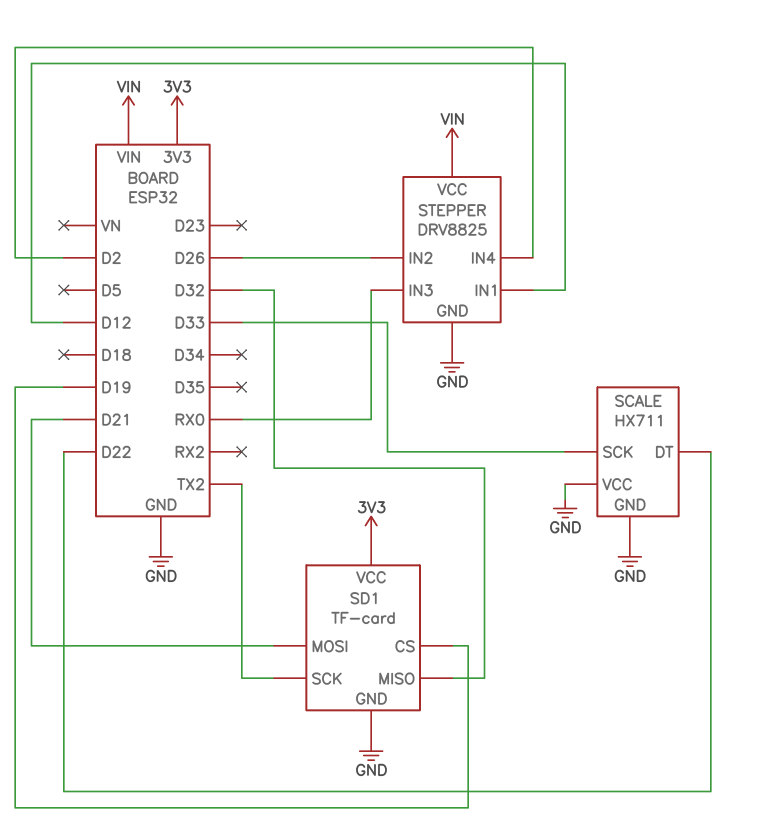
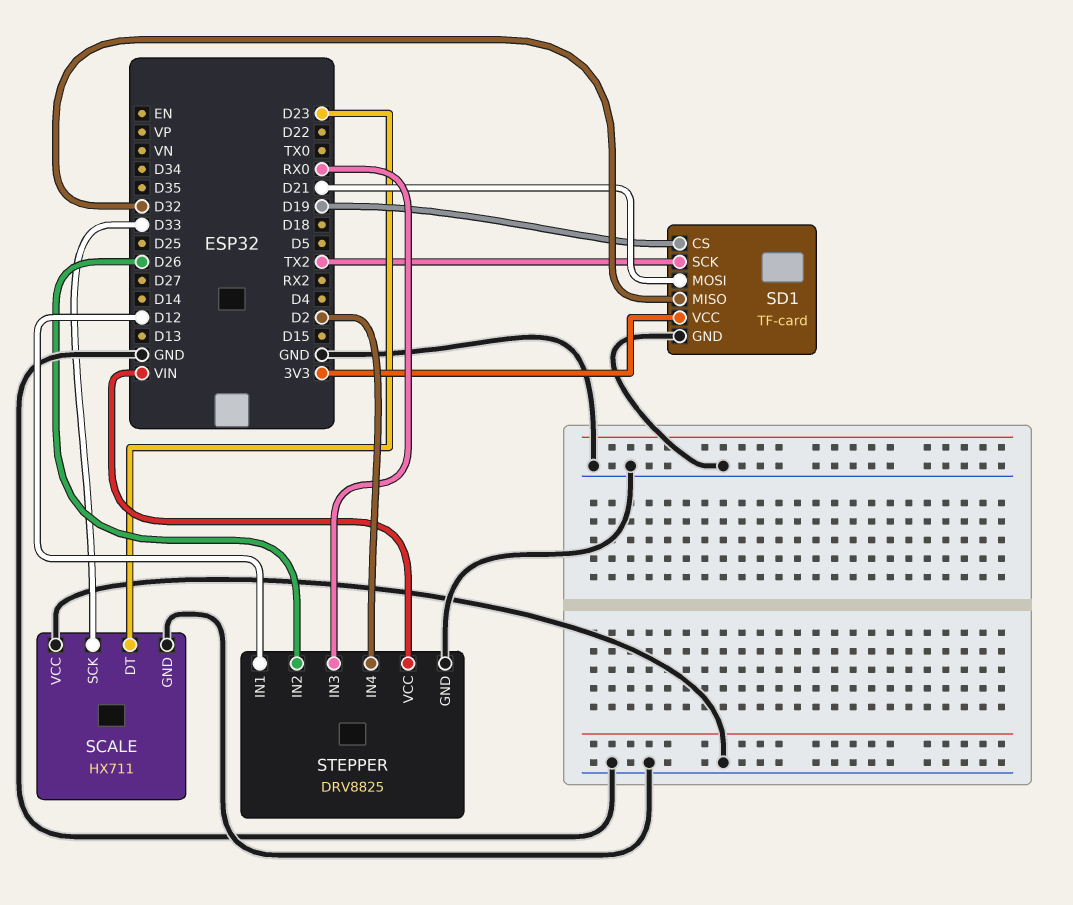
SCALE pin DT: D22 -> D23

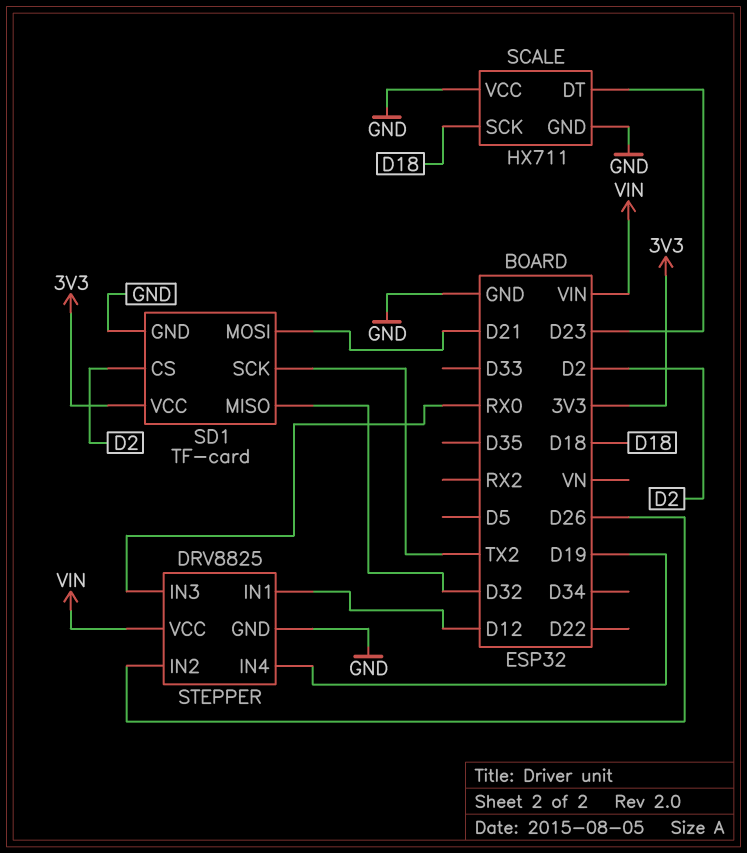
SCALE pin SCK: D33 -> D18
SD1 pin CS: D19 -> D2
STEPPER pin IN4: D2 -> D19

